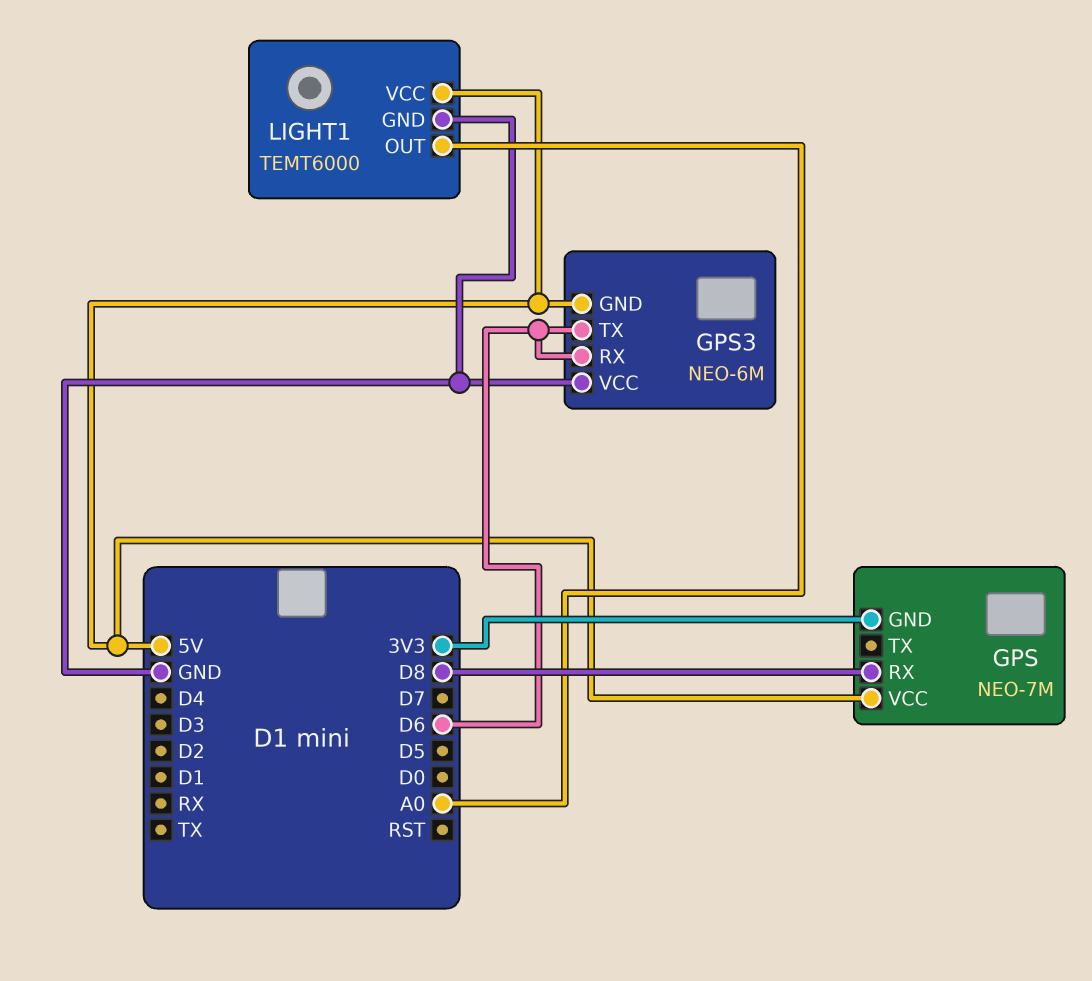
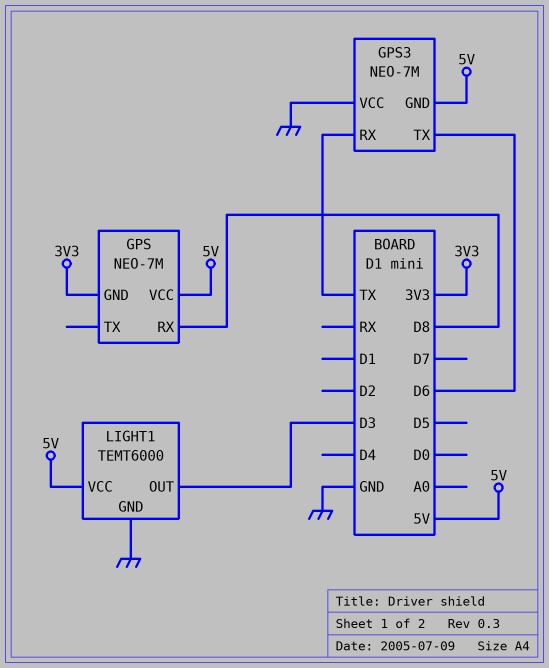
GPS3: NEO-6M -> NEO-7M
GPS3 pin RX: D6 -> TX
LIGHT1 pin OUT: A0 -> D3

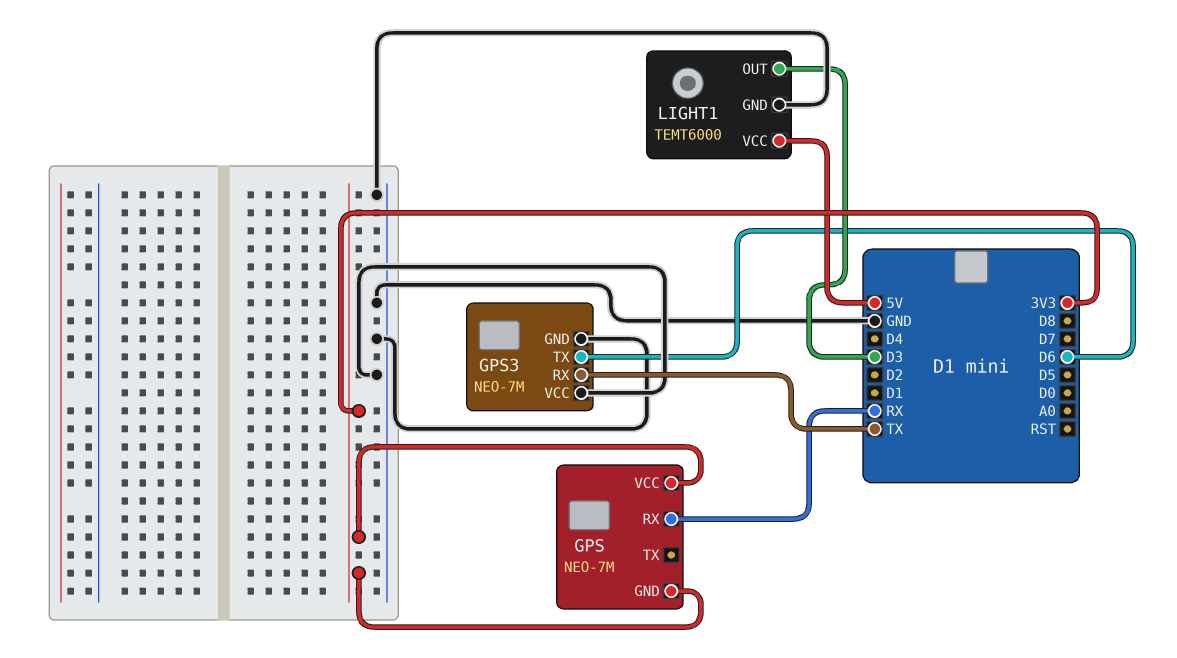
GPS pin RX: D8 -> RX
GPS pin VCC: 5V -> 3V3
GPS3 pin GND: 5V -> GND

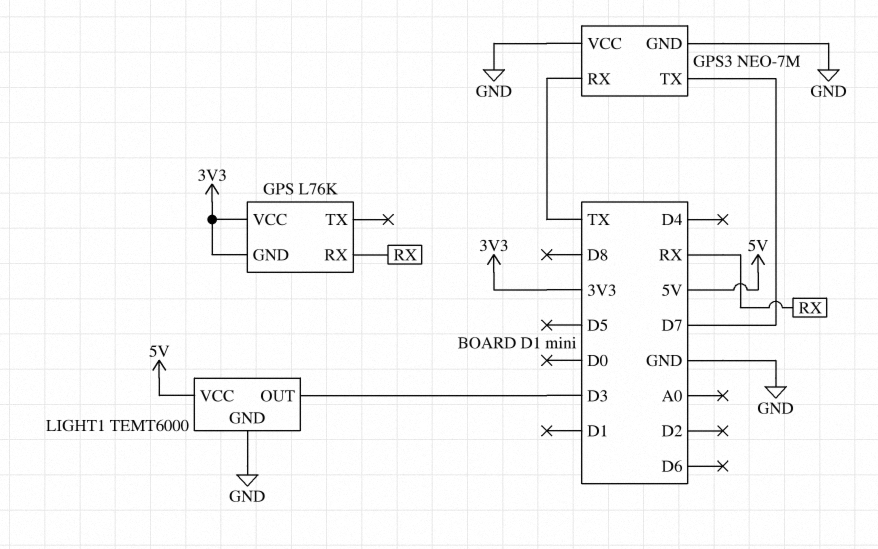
GPS: NEO-7M -> L76K
GPS3 pin TX: D6 -> D7

